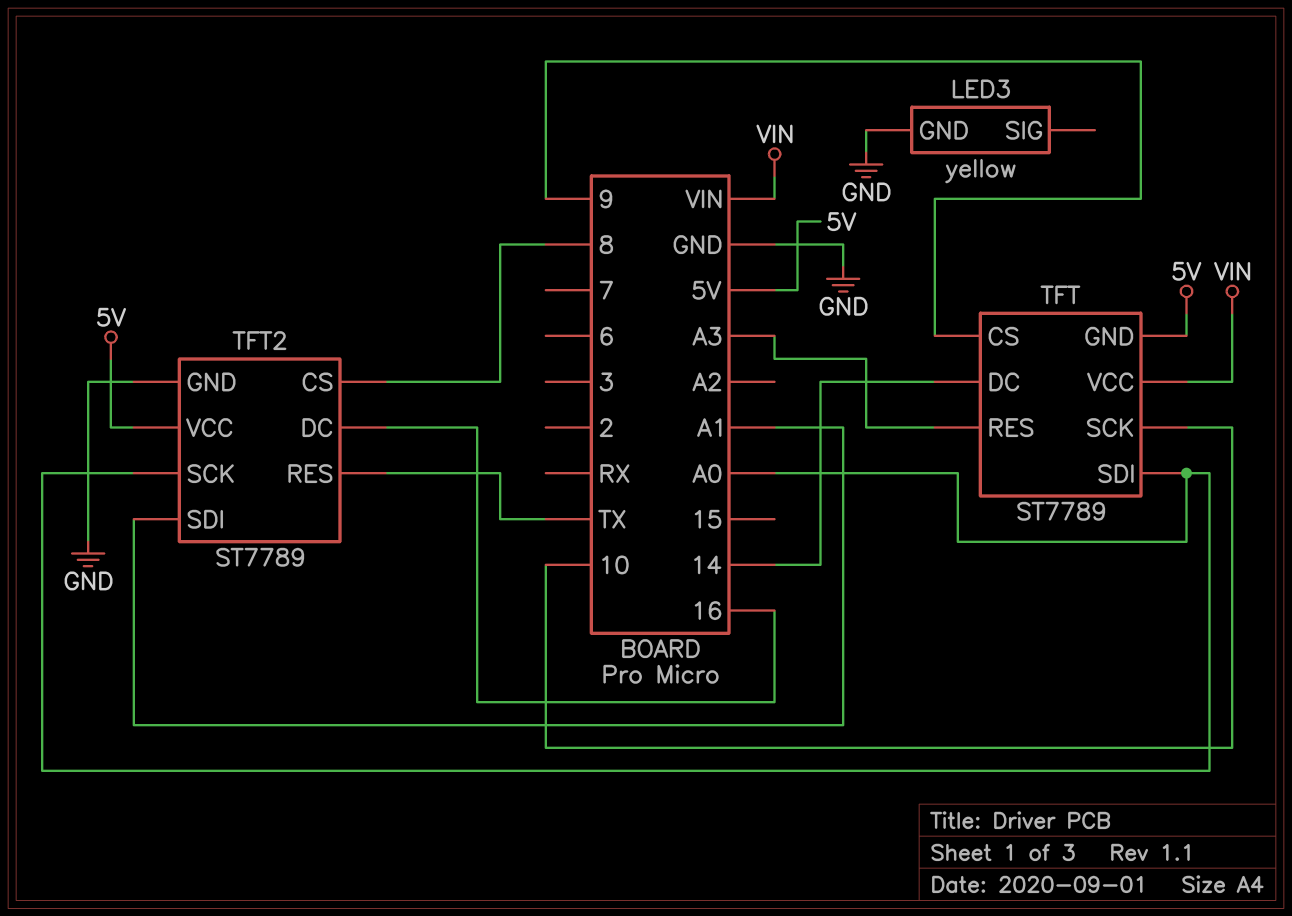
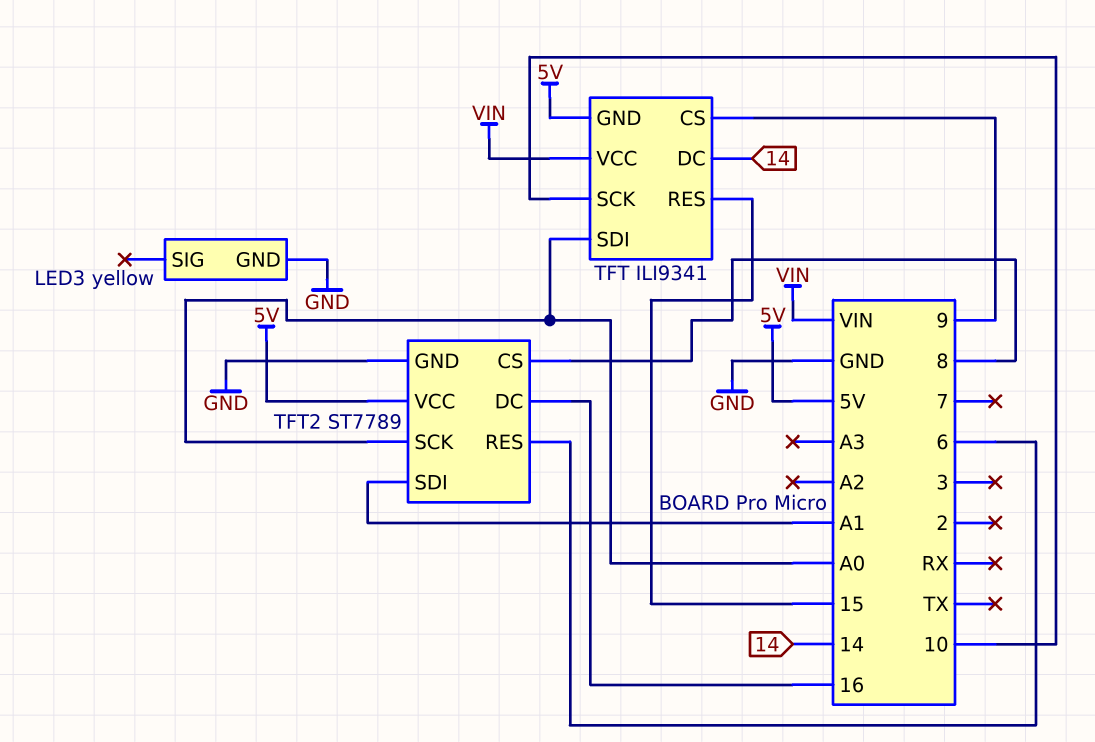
TFT: ST7789 -> ILI9341
TFT pin RES: A3 -> 15
TFT2 pin RES: TX -> 6

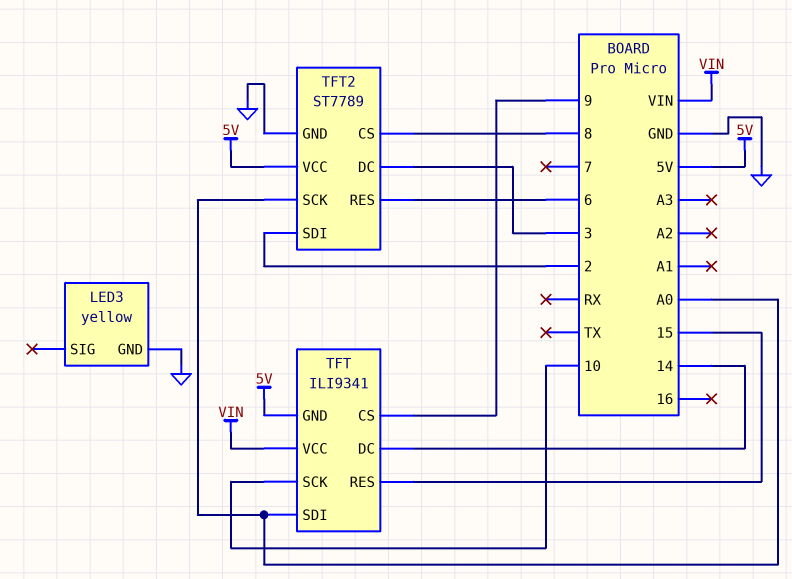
TFT2 pin DC: 16 -> 3
TFT2 pin SDI: A1 -> 2

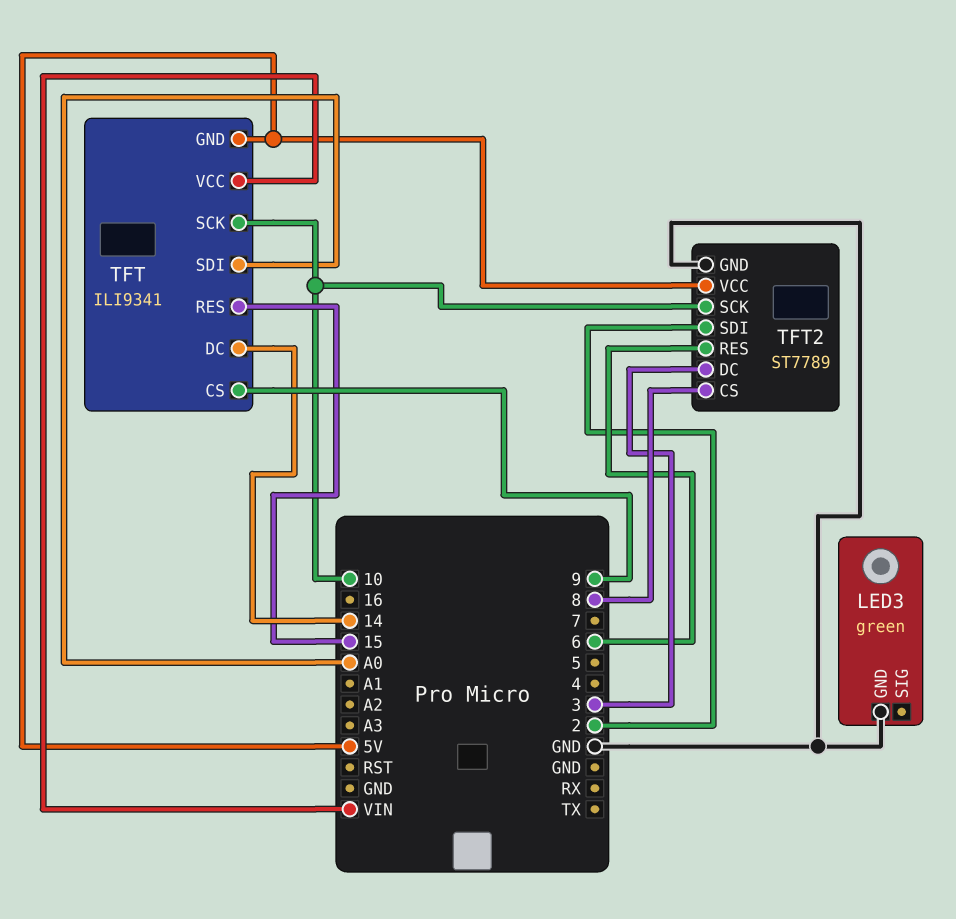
LED3: yellow -> green
TFT2 pin SCK: A0 -> 10

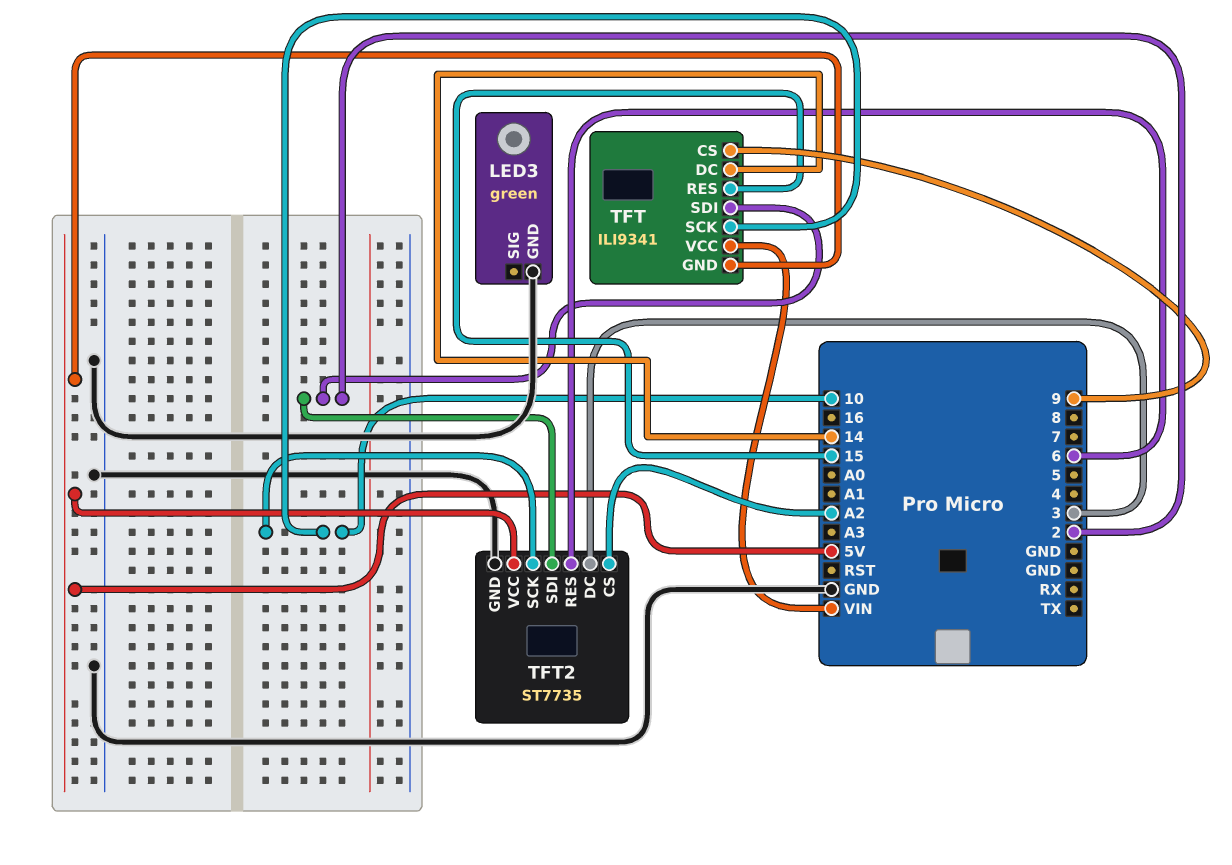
TFT pin SDI: A0 -> 2
TFT2: ST7789 -> ST7735
TFT2 pin CS: 8 -> A2

